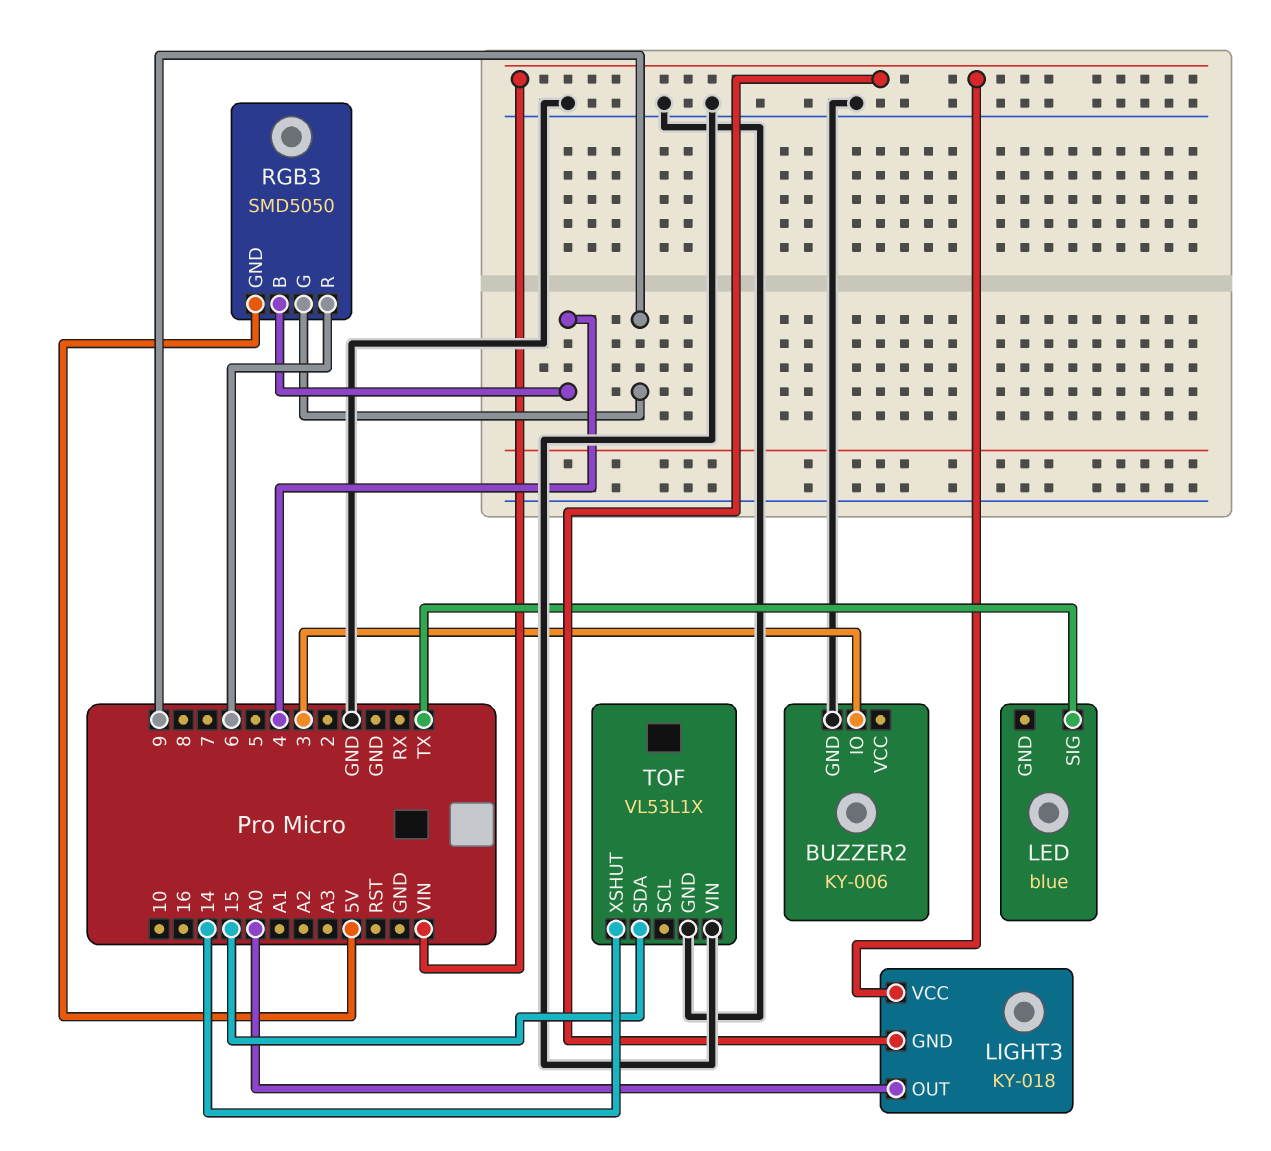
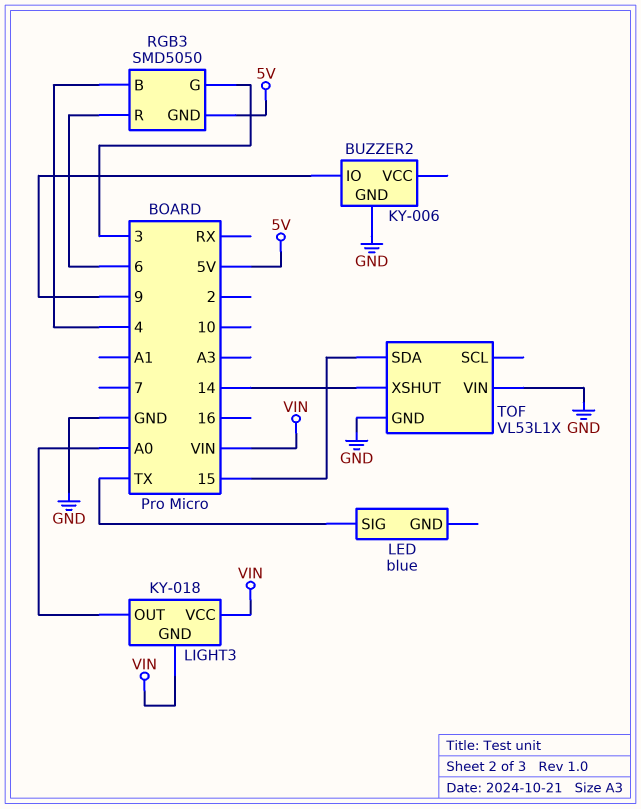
BUZZER2 pin IO: 3 -> 9
RGB3 pin G: 9 -> 3

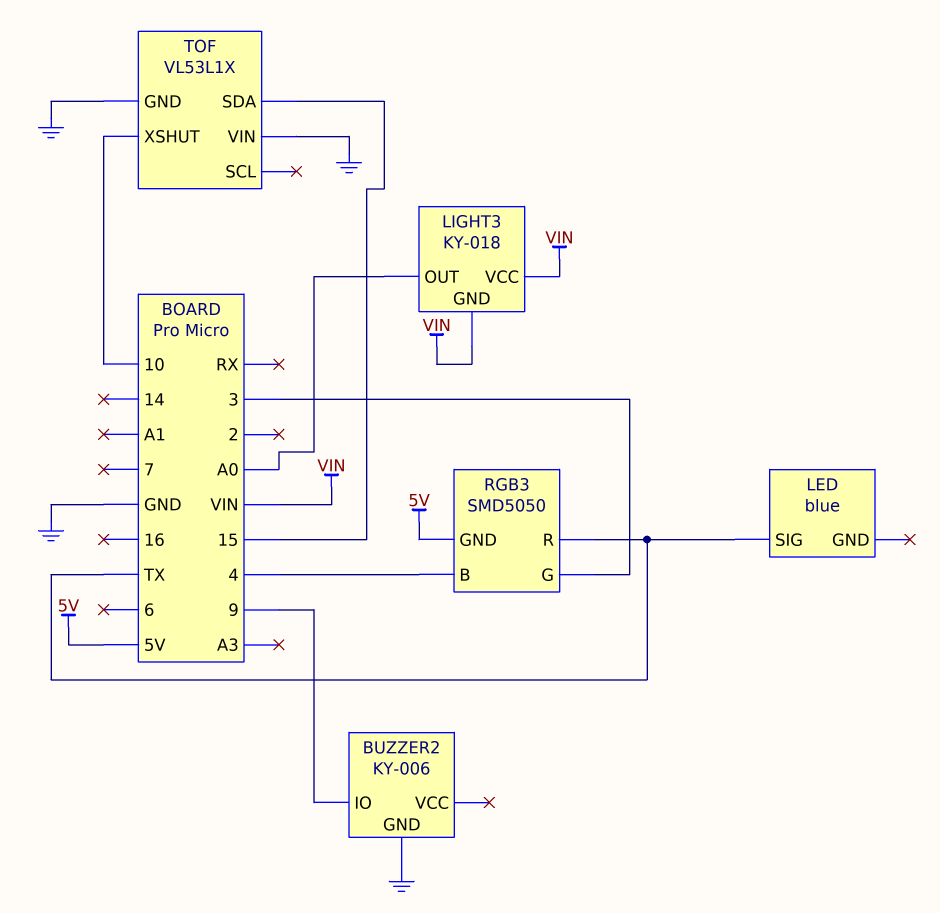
RGB3 pin R: 6 -> TX
TOF pin XSHUT: 14 -> 10

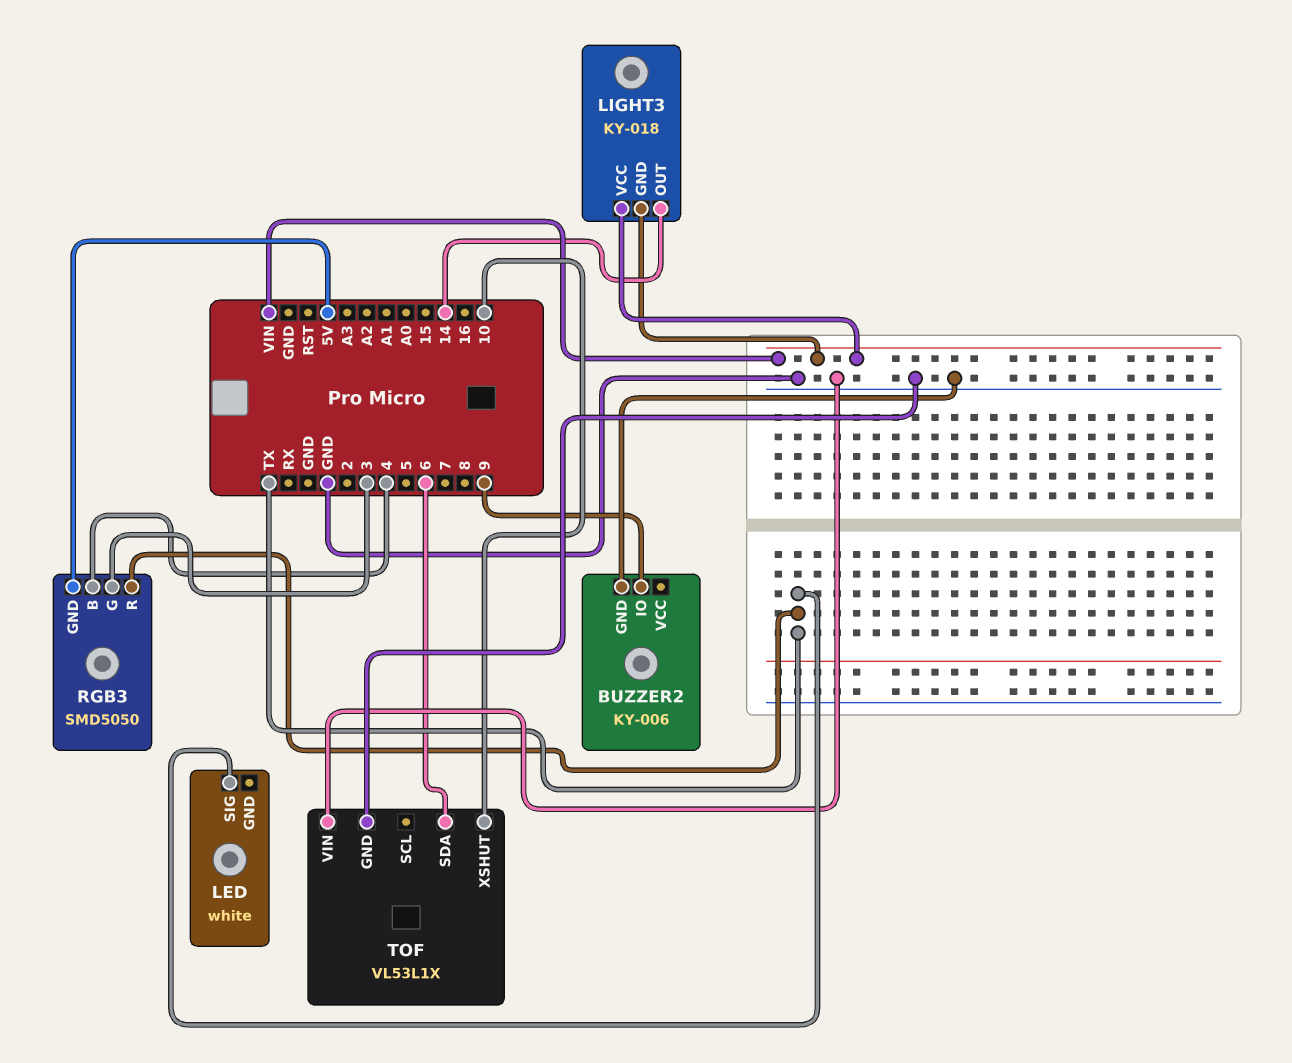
LED: blue -> white
LIGHT3 pin OUT: A0 -> 14
TOF pin SDA: 15 -> 6

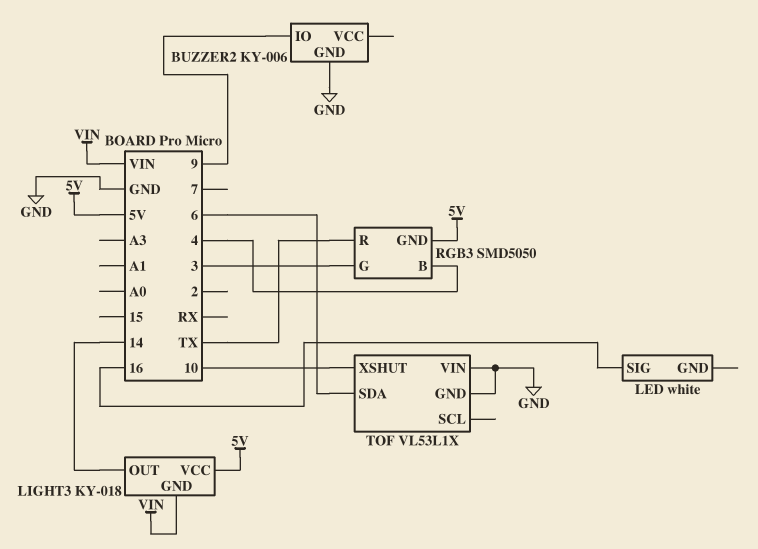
LED pin SIG: TX -> 16
LIGHT3 pin VCC: VIN -> 5V

